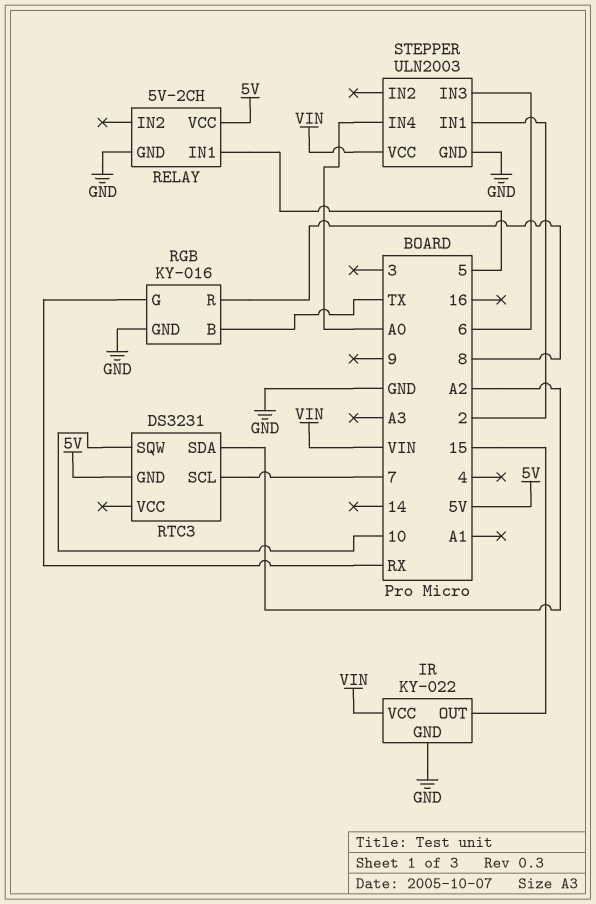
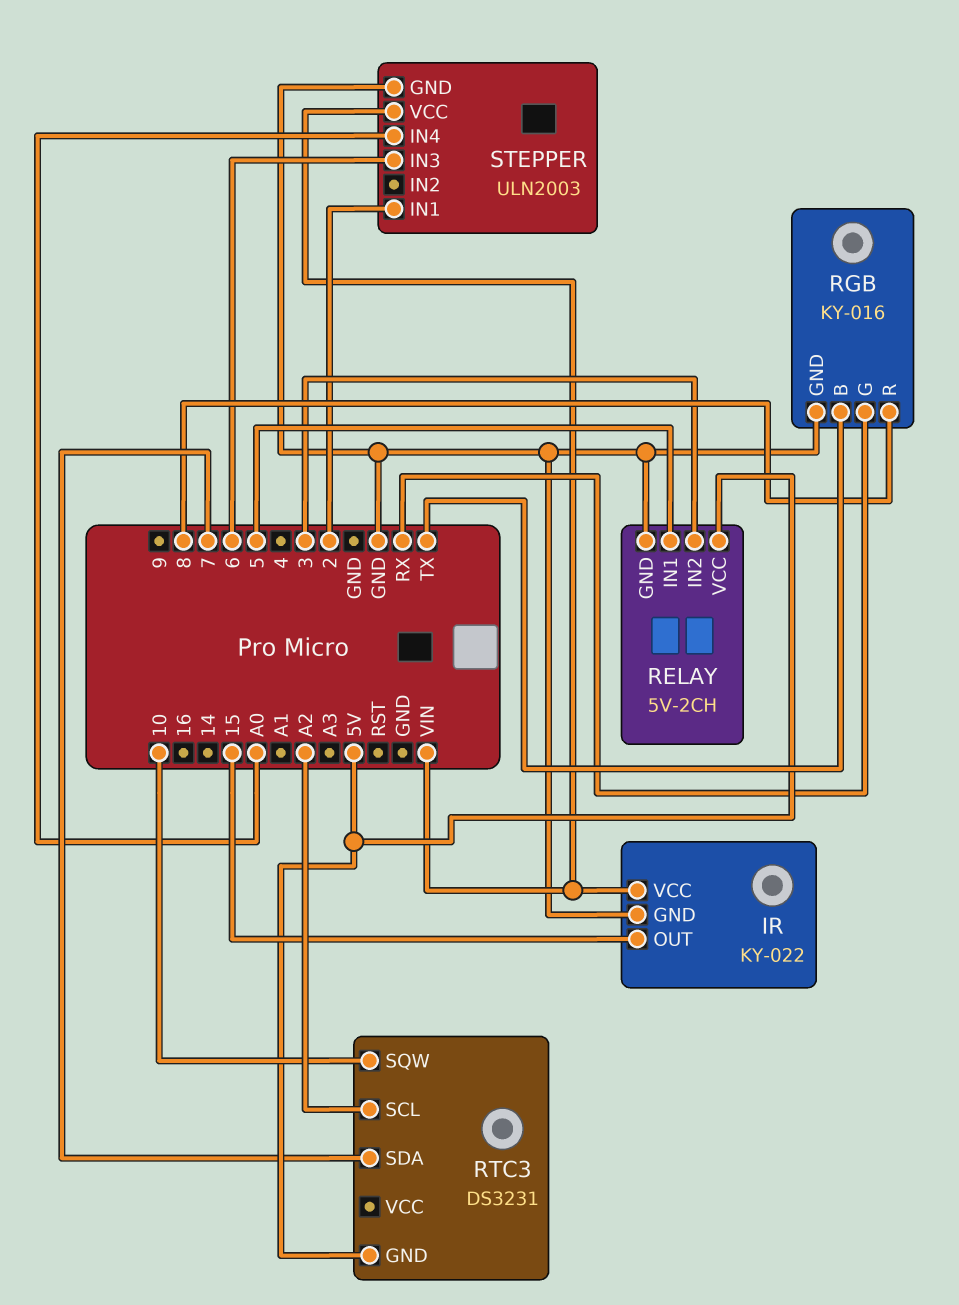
RELAY pin IN2: none -> 3
RTC3 pin SCL: 7 -> A2
RTC3 pin SDA: A2 -> 7

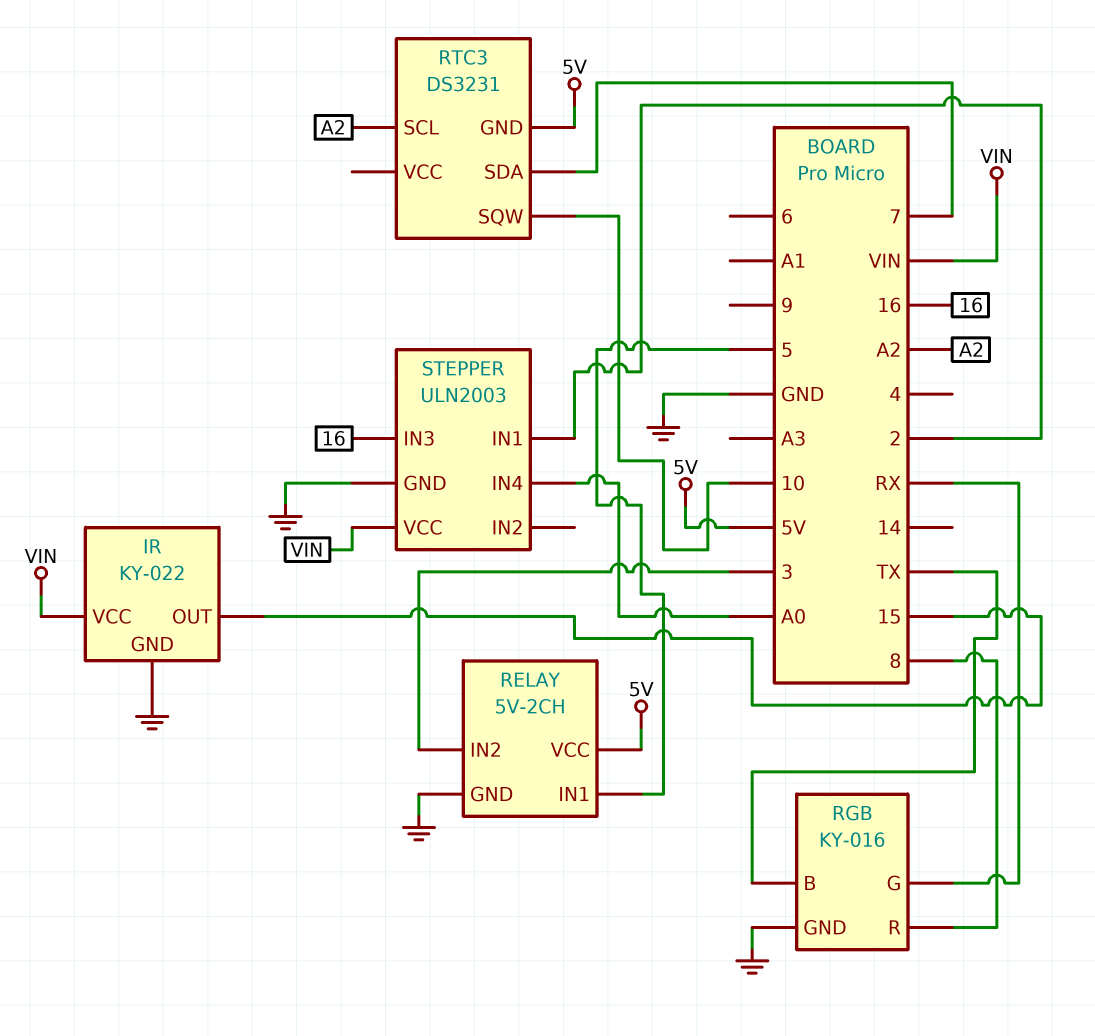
STEPPER pin IN3: 6 -> 16

